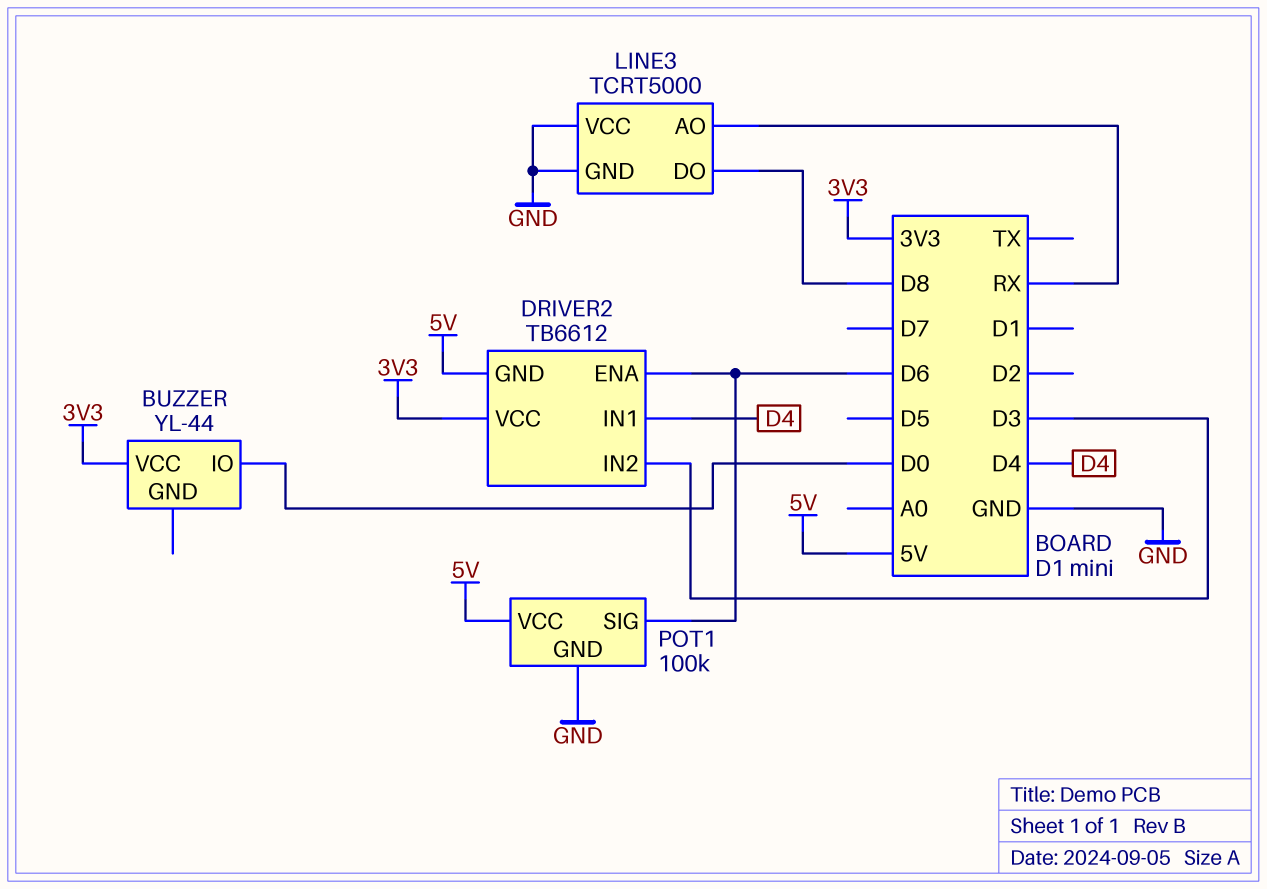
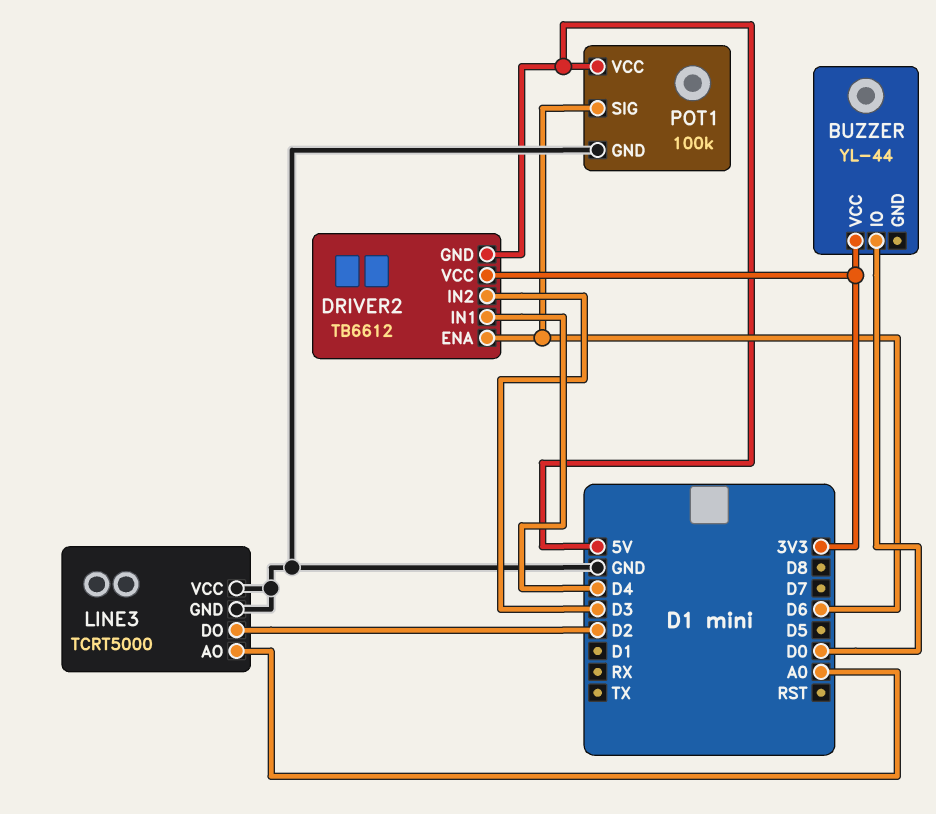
LINE3 pin AO: RX -> A0
LINE3 pin DO: D8 -> D2

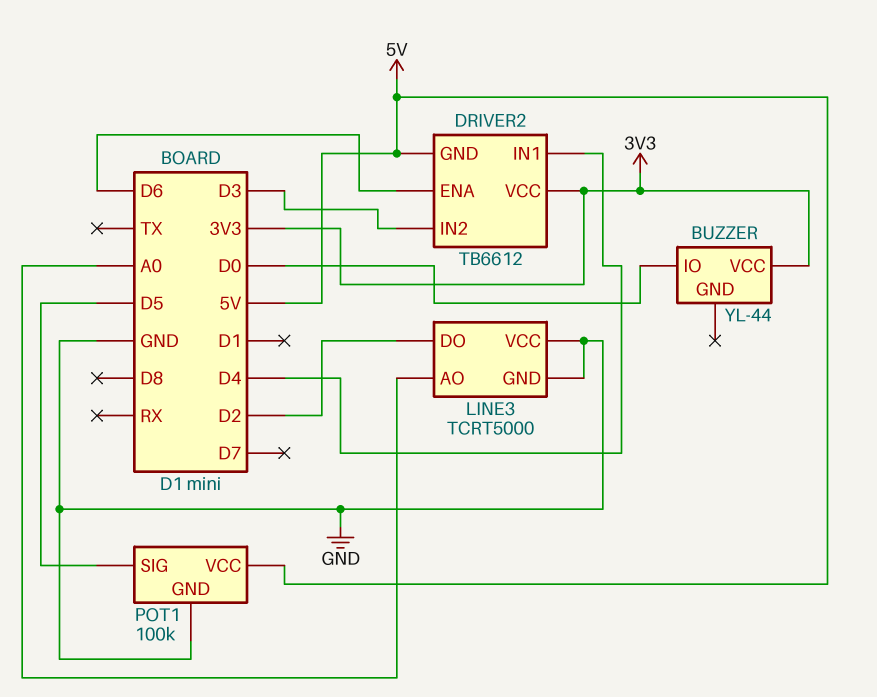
POT1 pin SIG: D6 -> D5

